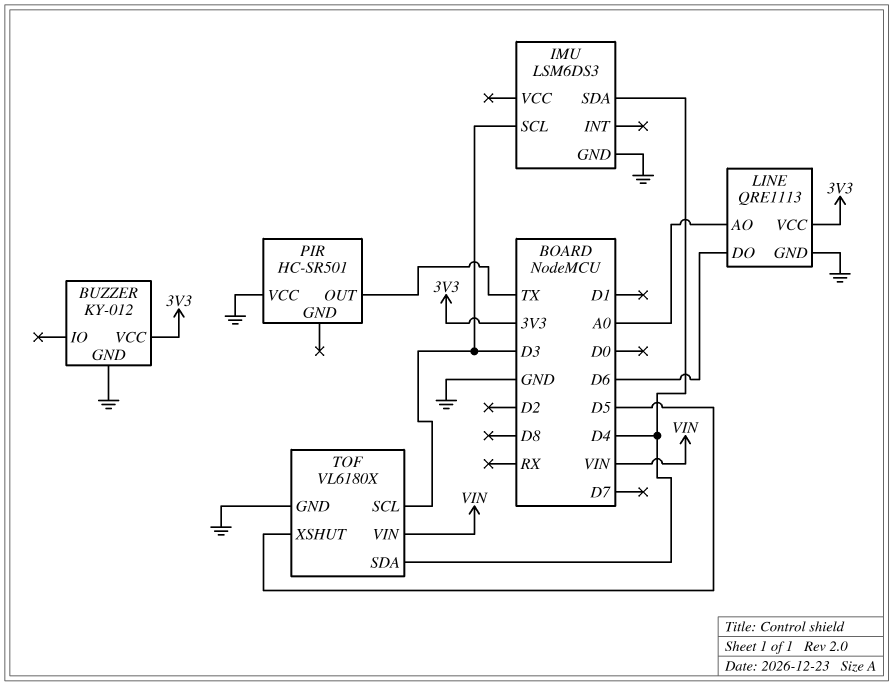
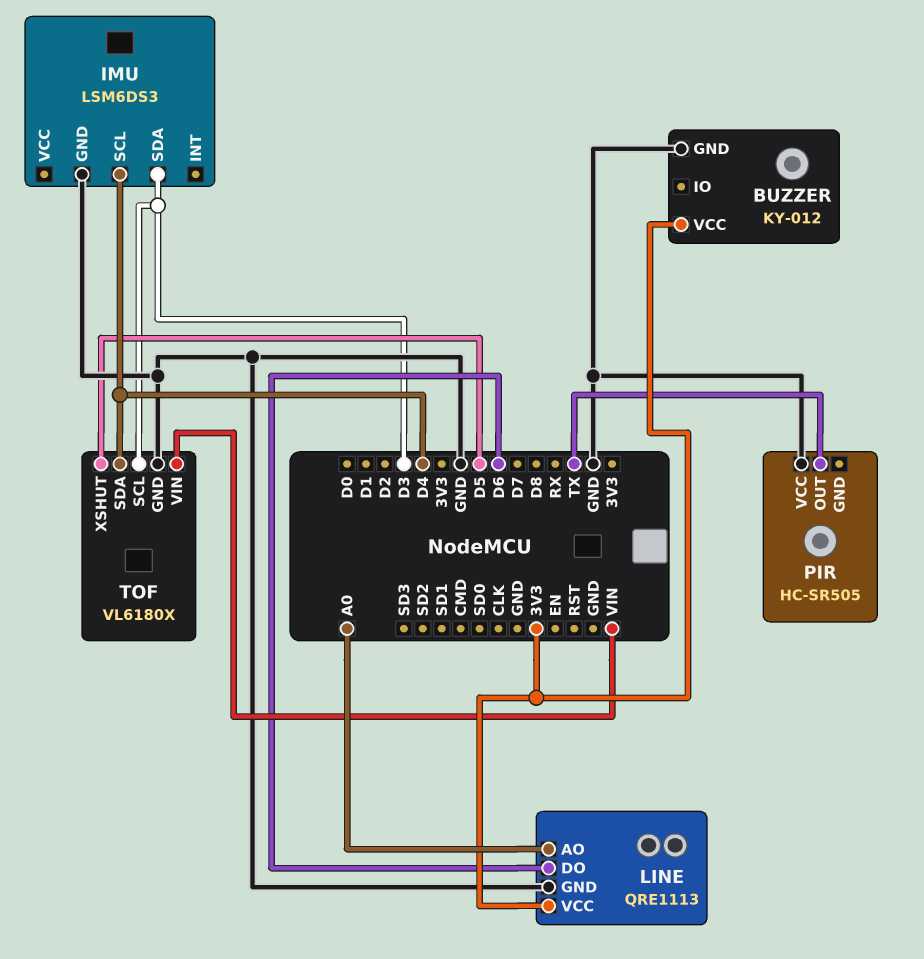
IMU pin SCL: D3 -> D4
IMU pin SDA: D4 -> D3
PIR: HC-SR501 -> HC-SR505

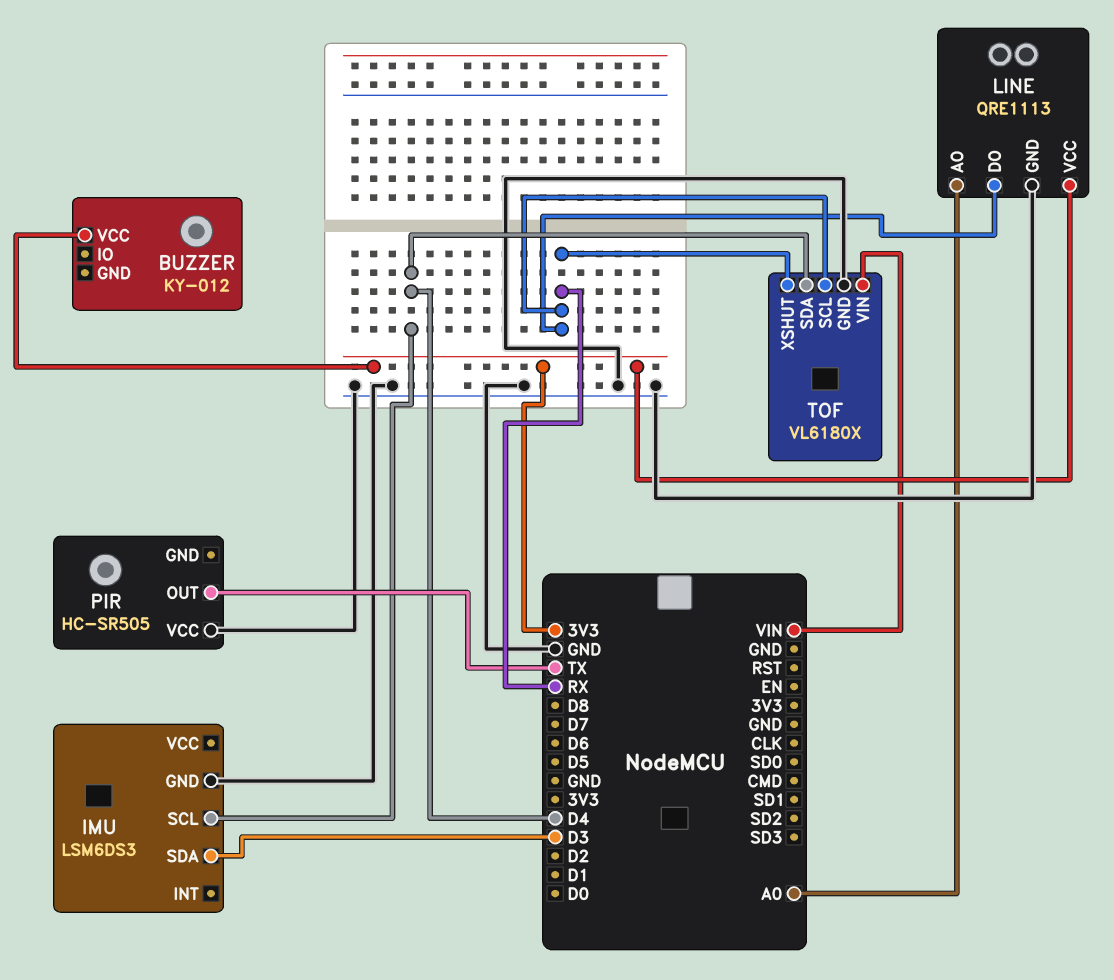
BUZZER pin GND: GND -> none
LINE pin DO: D6 -> RX
TOF pin SCL: D3 -> RX
TOF pin XSHUT: D5 -> RX

